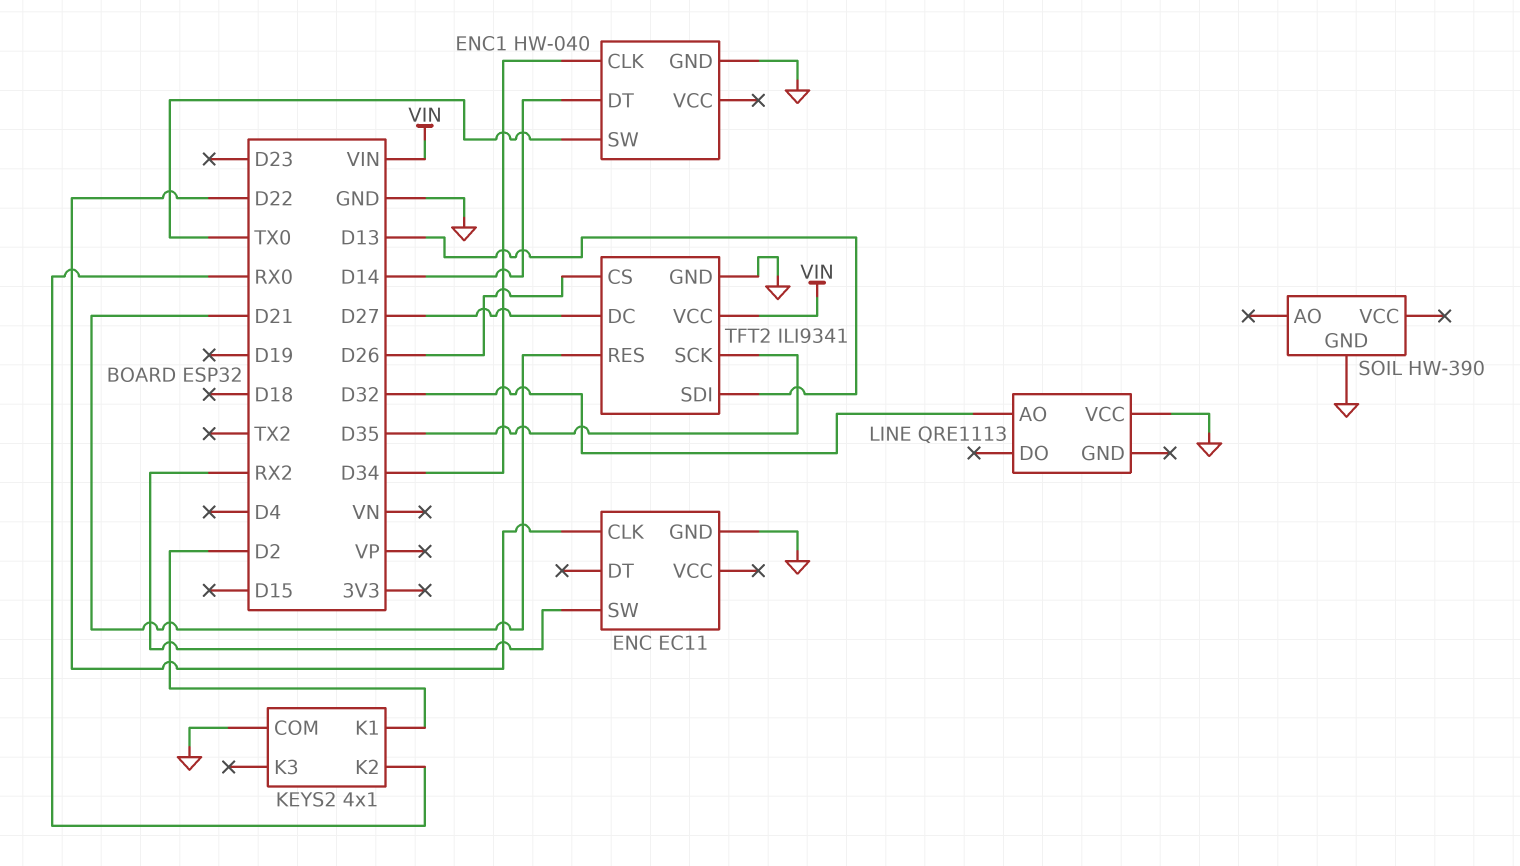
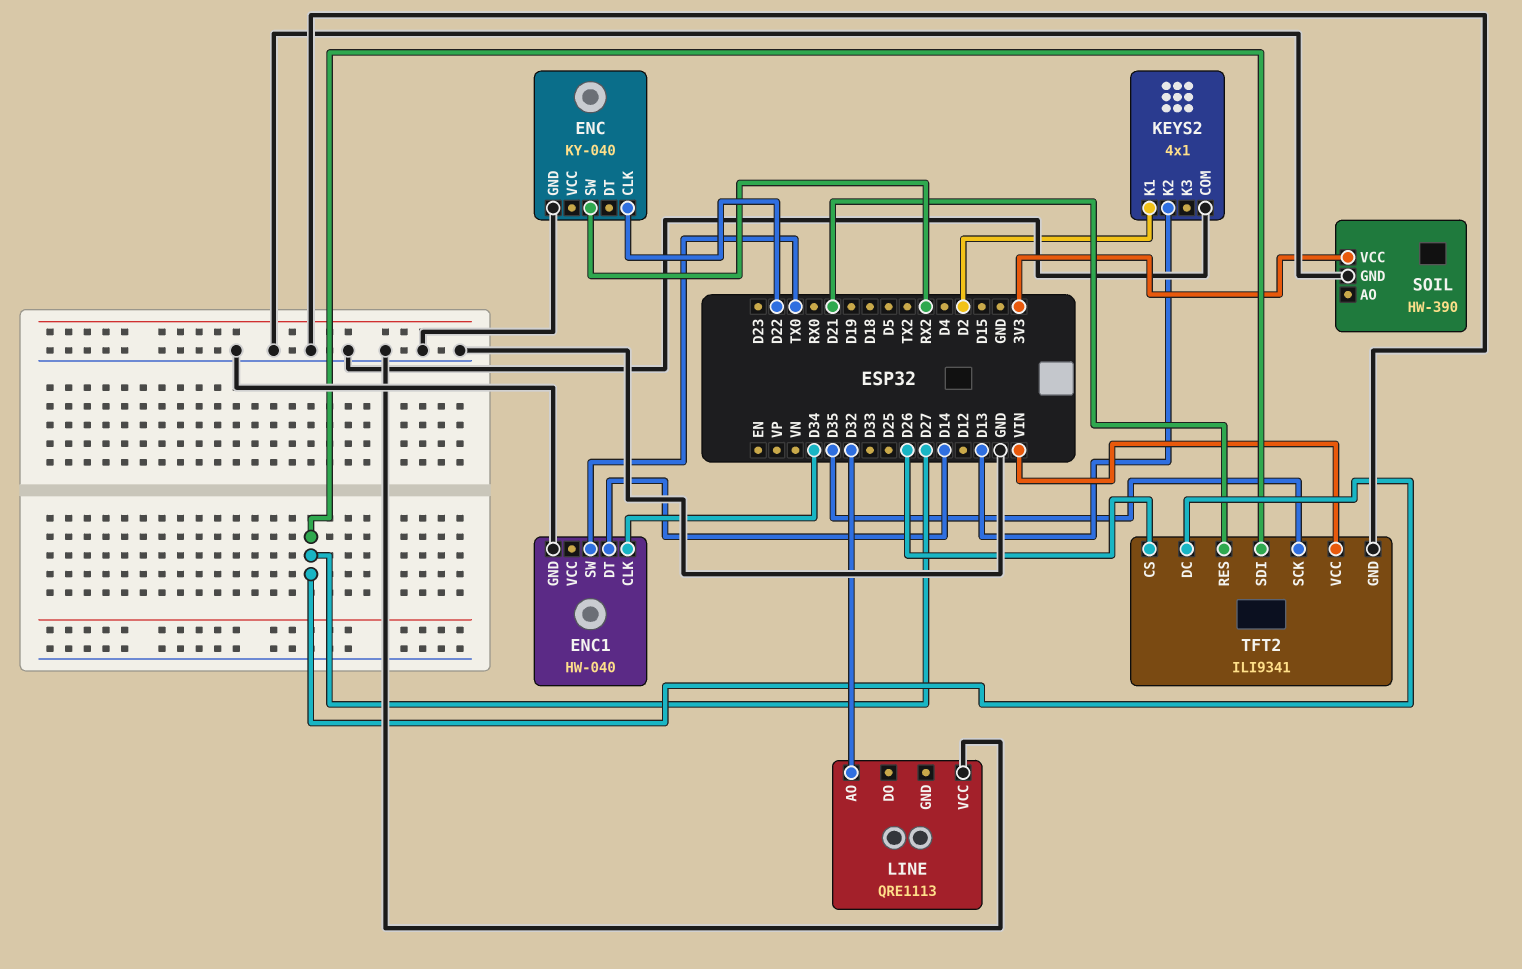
ENC: EC11 -> KY-040
KEYS2 pin K2: RX0 -> D13
SOIL pin VCC: none -> 3V3
TFT2 pin SDI: D13 -> D27

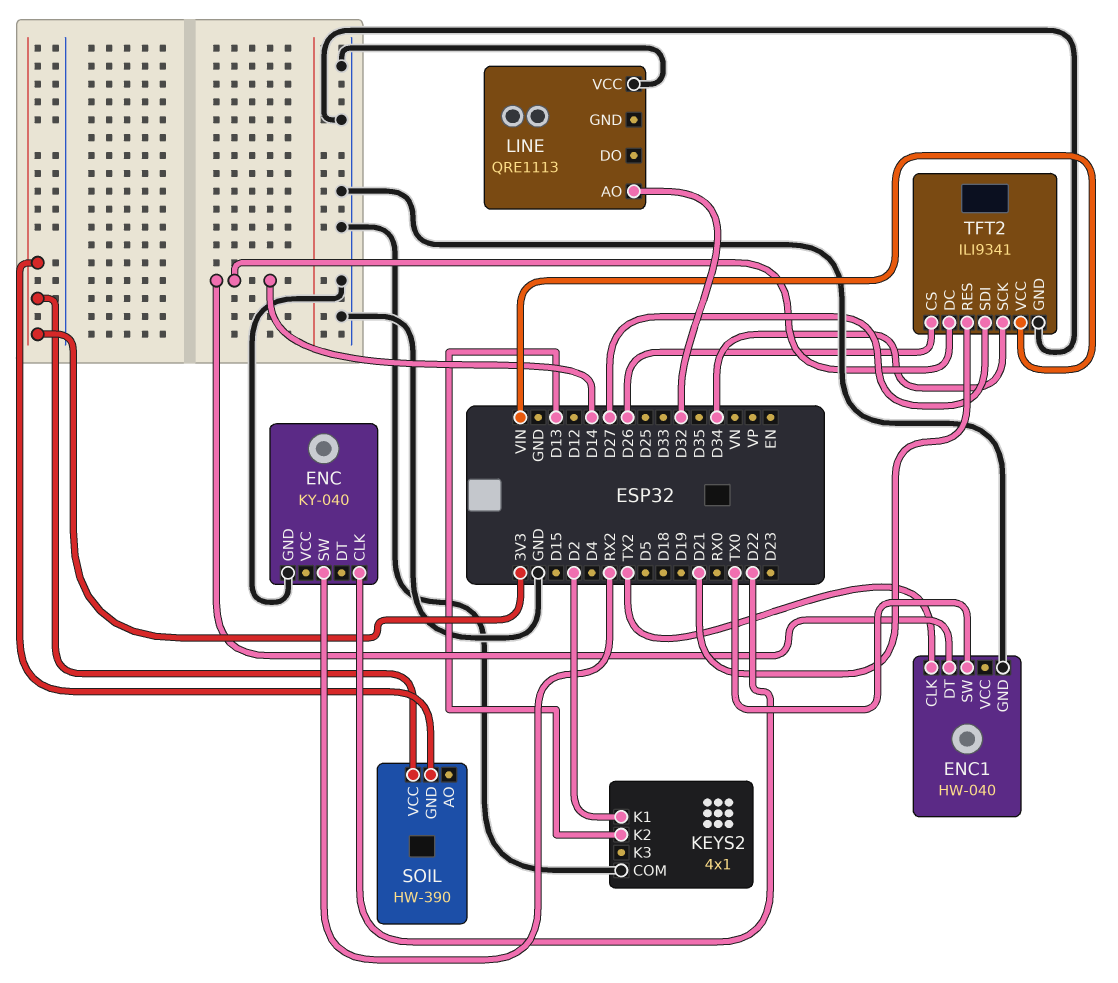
ENC1 pin CLK: D34 -> TX2
SOIL pin GND: GND -> 3V3
TFT2 pin DC: D27 -> D14
TFT2 pin SCK: D35 -> D34

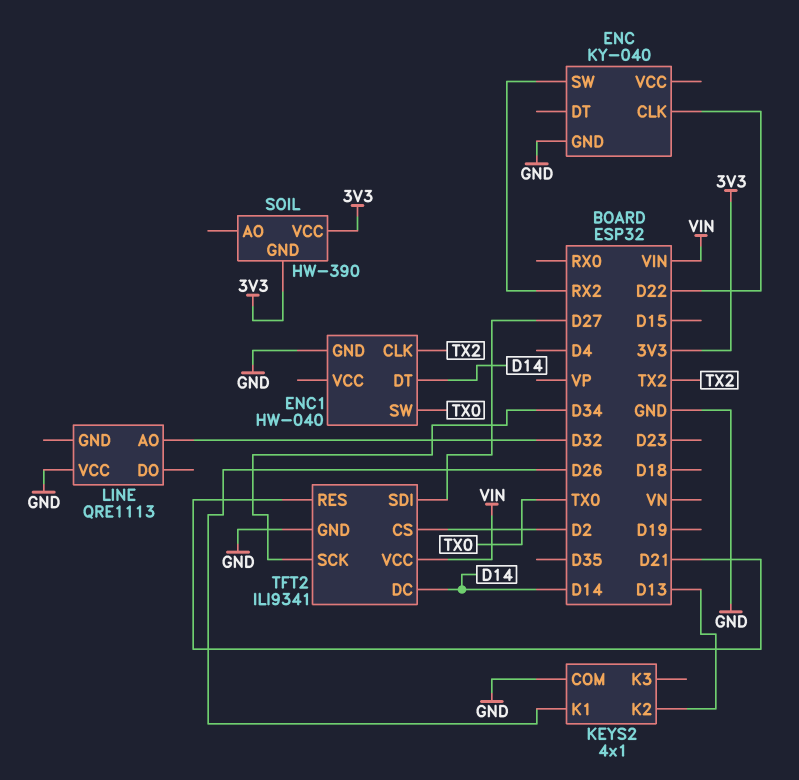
KEYS2 pin K1: D2 -> D26
TFT2 pin CS: D26 -> D2

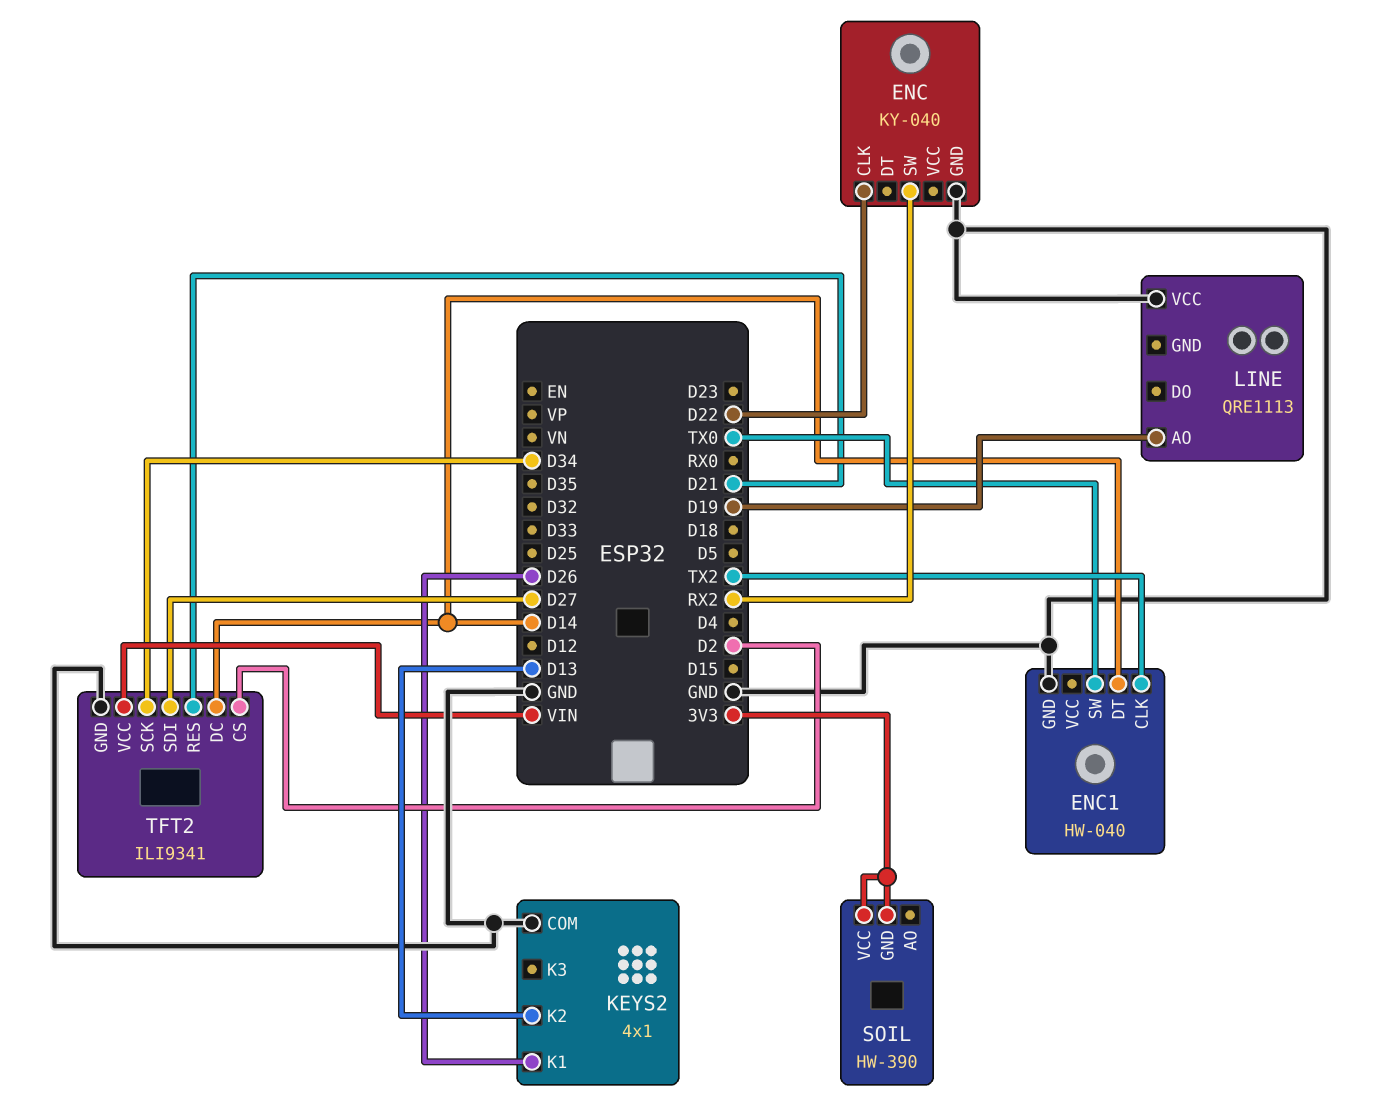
LINE pin AO: D32 -> D19

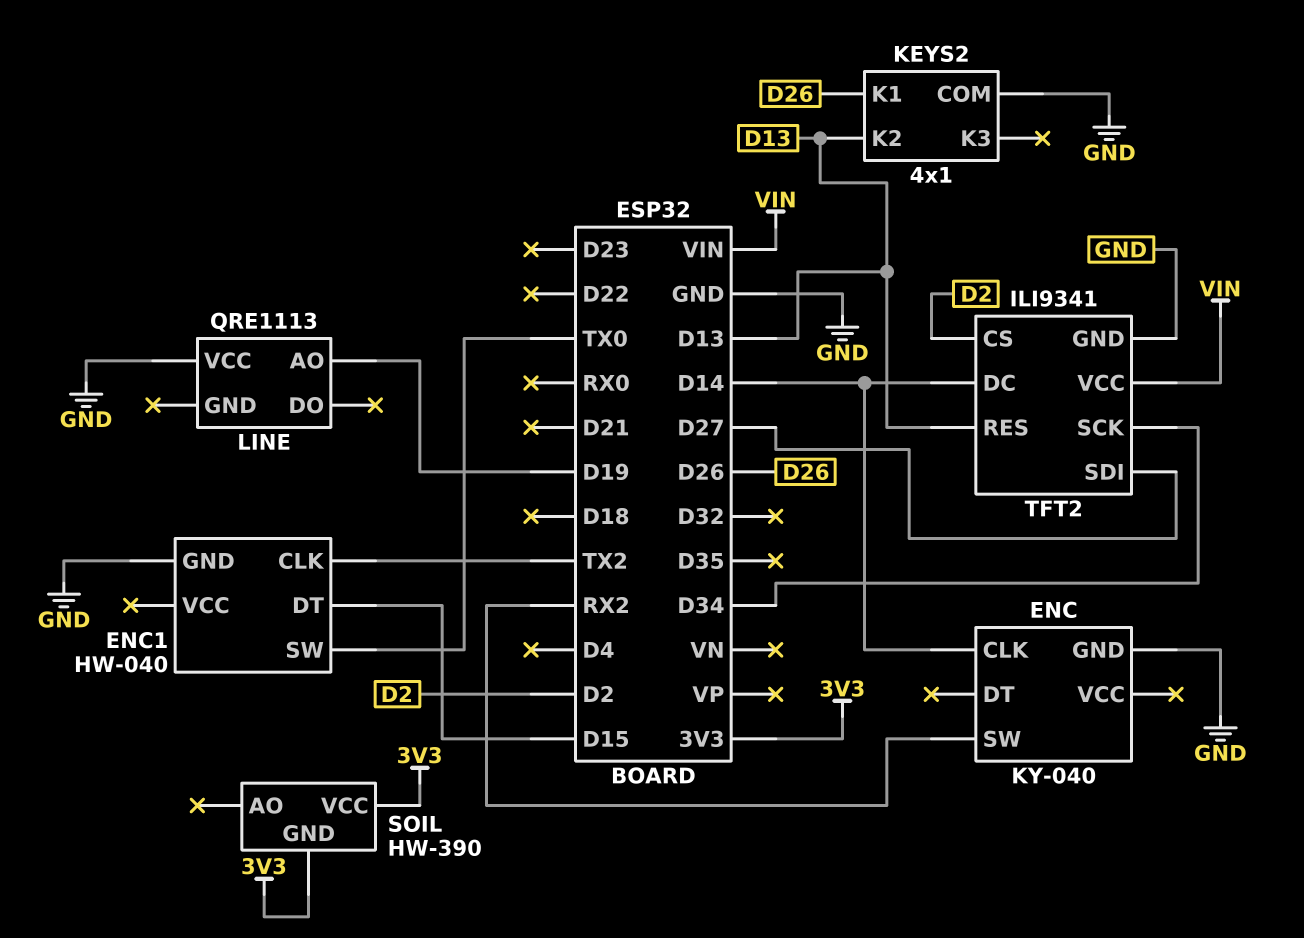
ENC pin CLK: D22 -> D14
ENC1 pin DT: D14 -> D15
TFT2 pin RES: D21 -> D13

